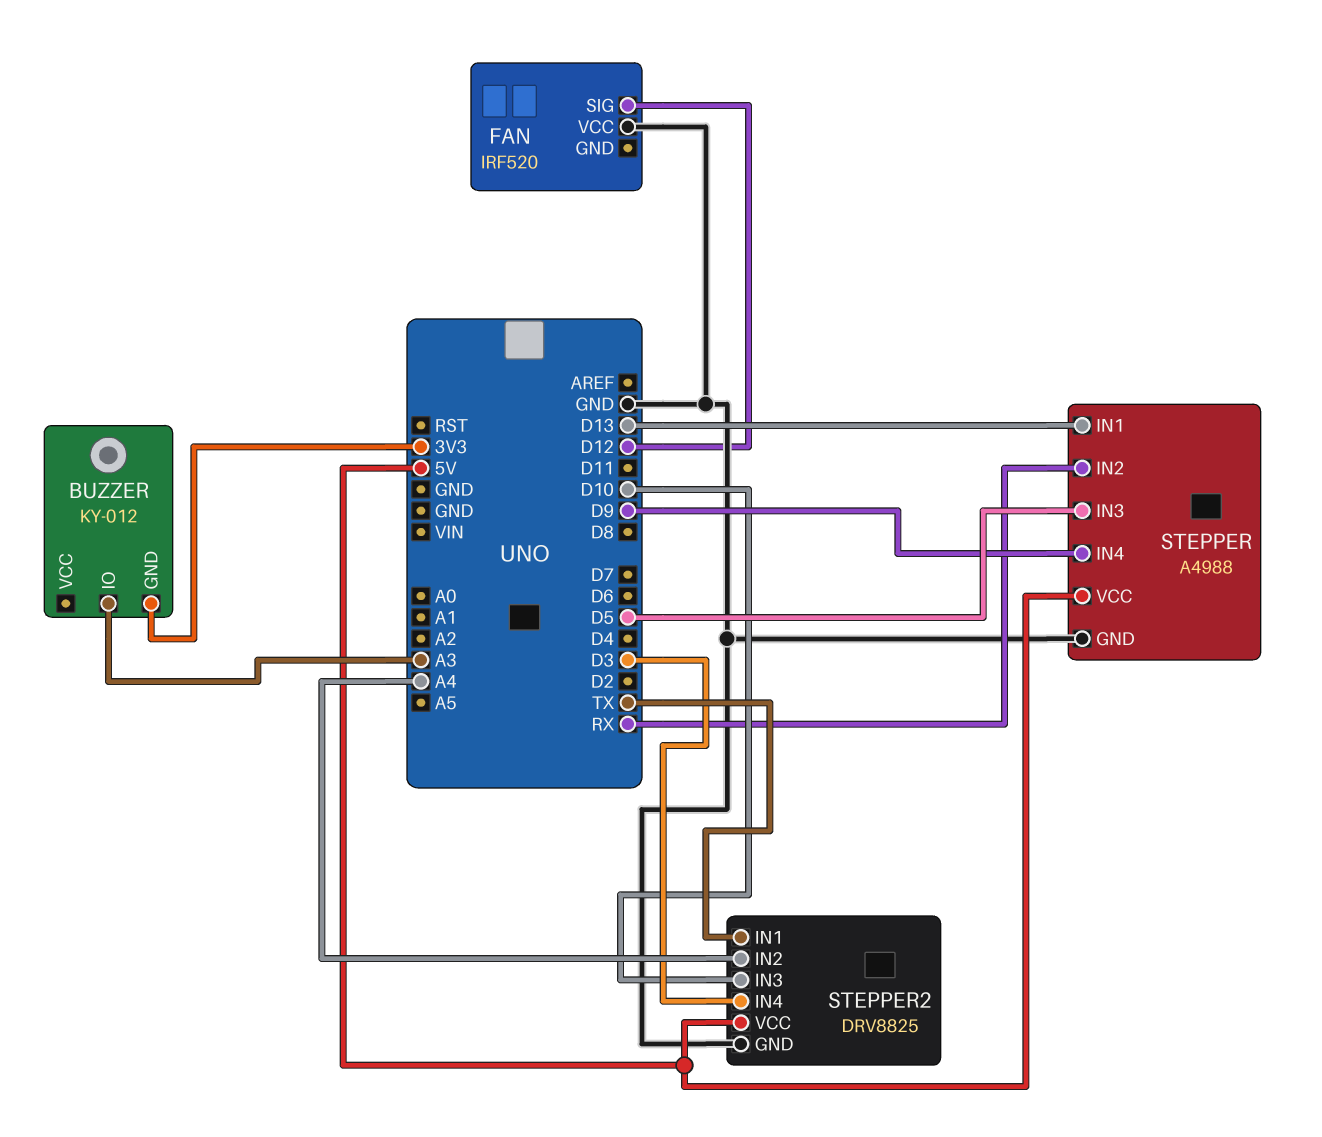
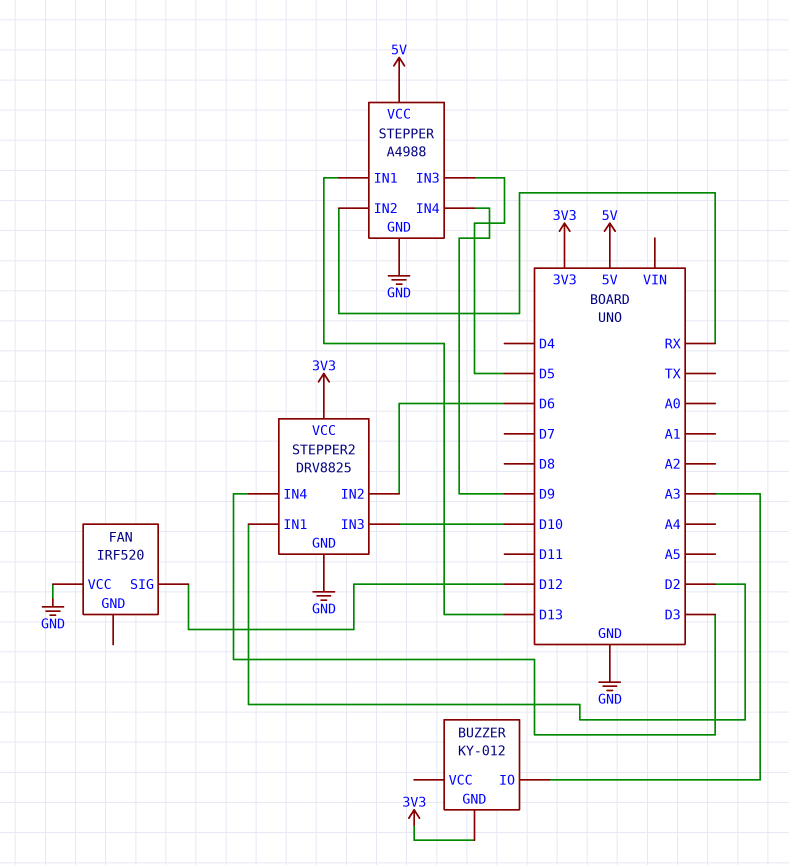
STEPPER2 pin IN1: TX -> D2
STEPPER2 pin IN2: A4 -> D6
STEPPER2 pin VCC: 5V -> 3V3

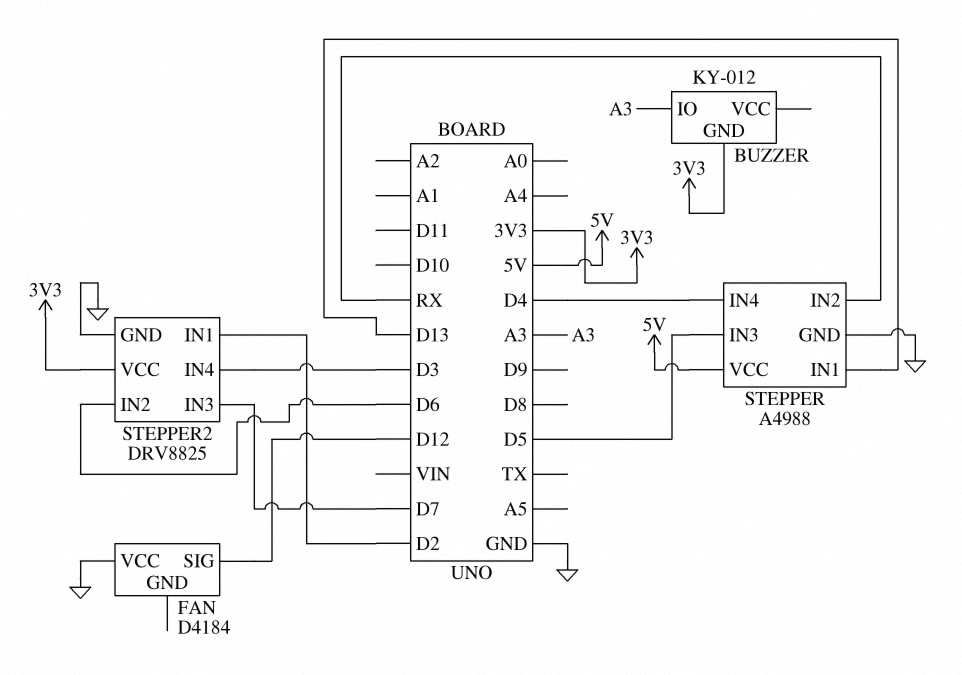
FAN: IRF520 -> D4184
STEPPER pin IN4: D9 -> D4
STEPPER2 pin IN3: D10 -> D7

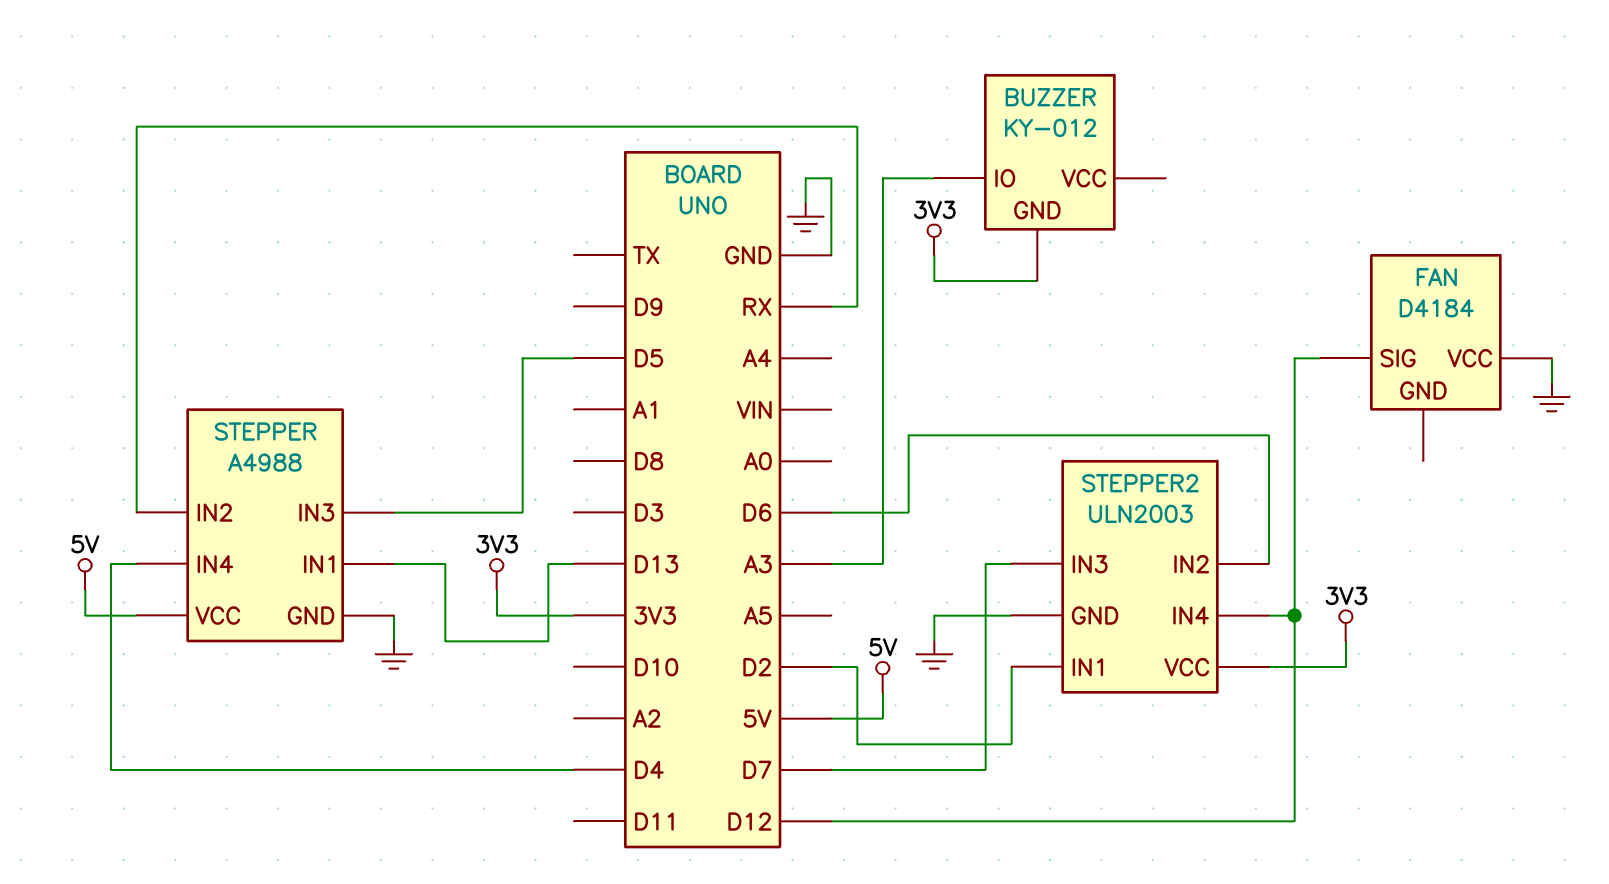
STEPPER2: DRV8825 -> ULN2003
STEPPER2 pin IN4: D3 -> D12

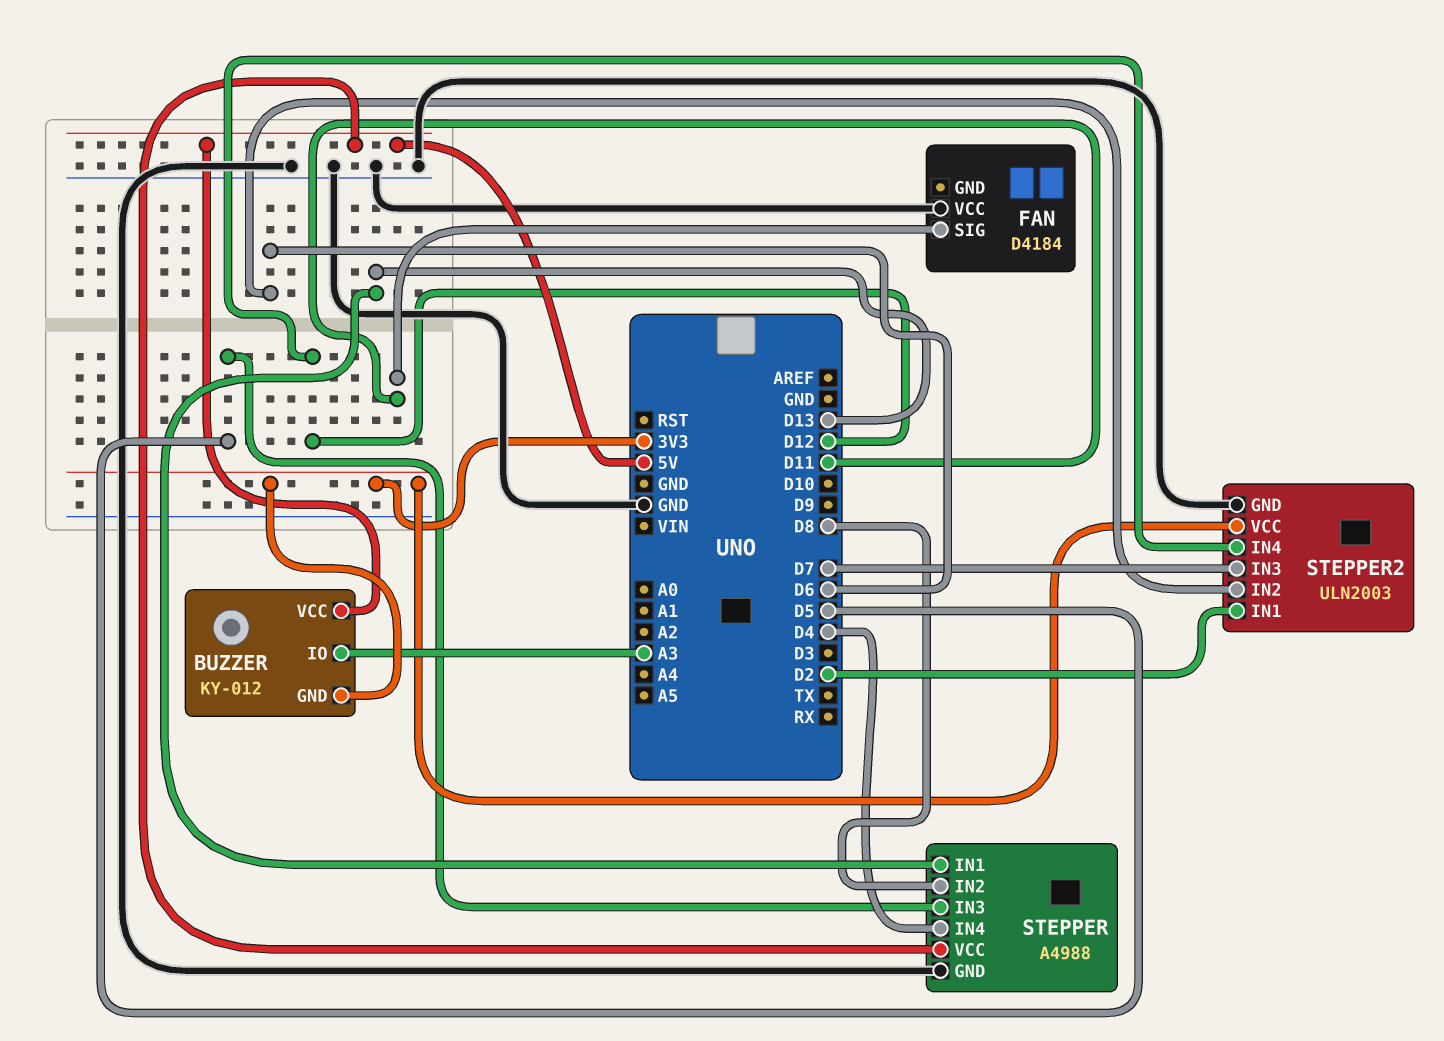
BUZZER pin VCC: none -> 5V
FAN pin SIG: D12 -> D11
STEPPER pin IN2: RX -> D8

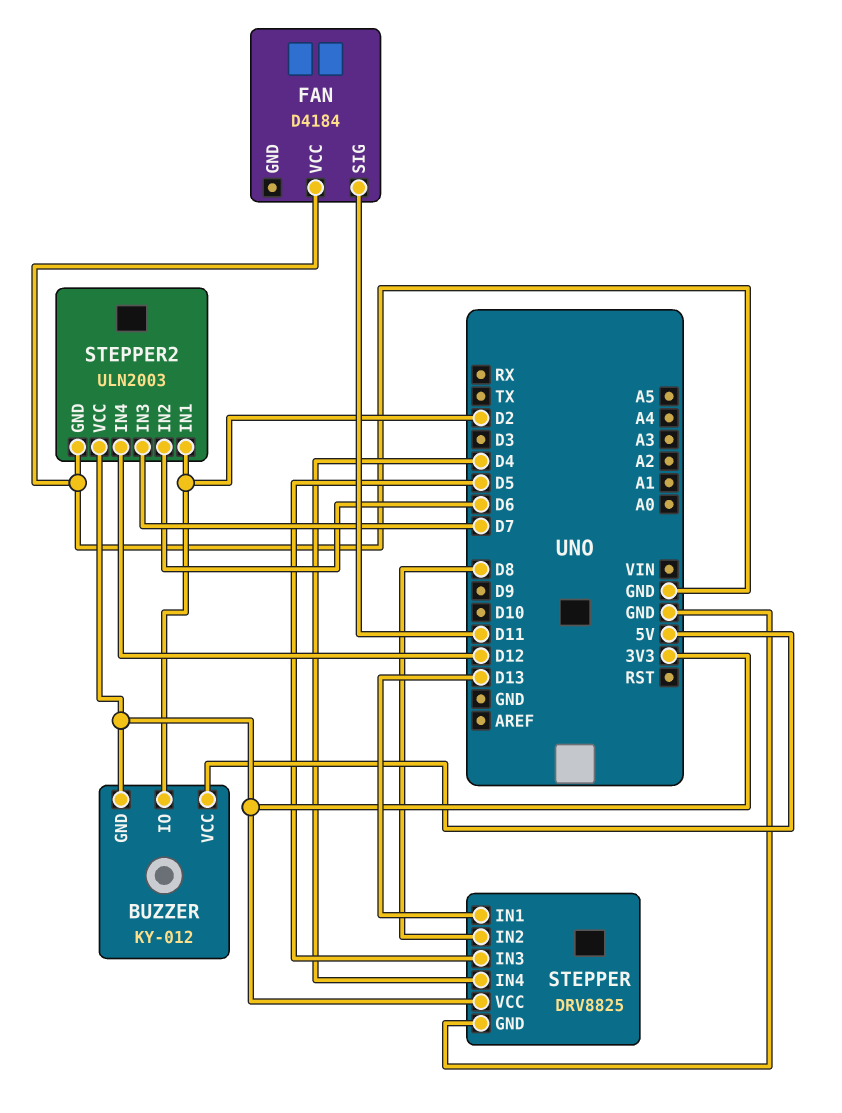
BUZZER pin IO: A3 -> D2
STEPPER: A4988 -> DRV8825
STEPPER pin VCC: 5V -> 3V3

